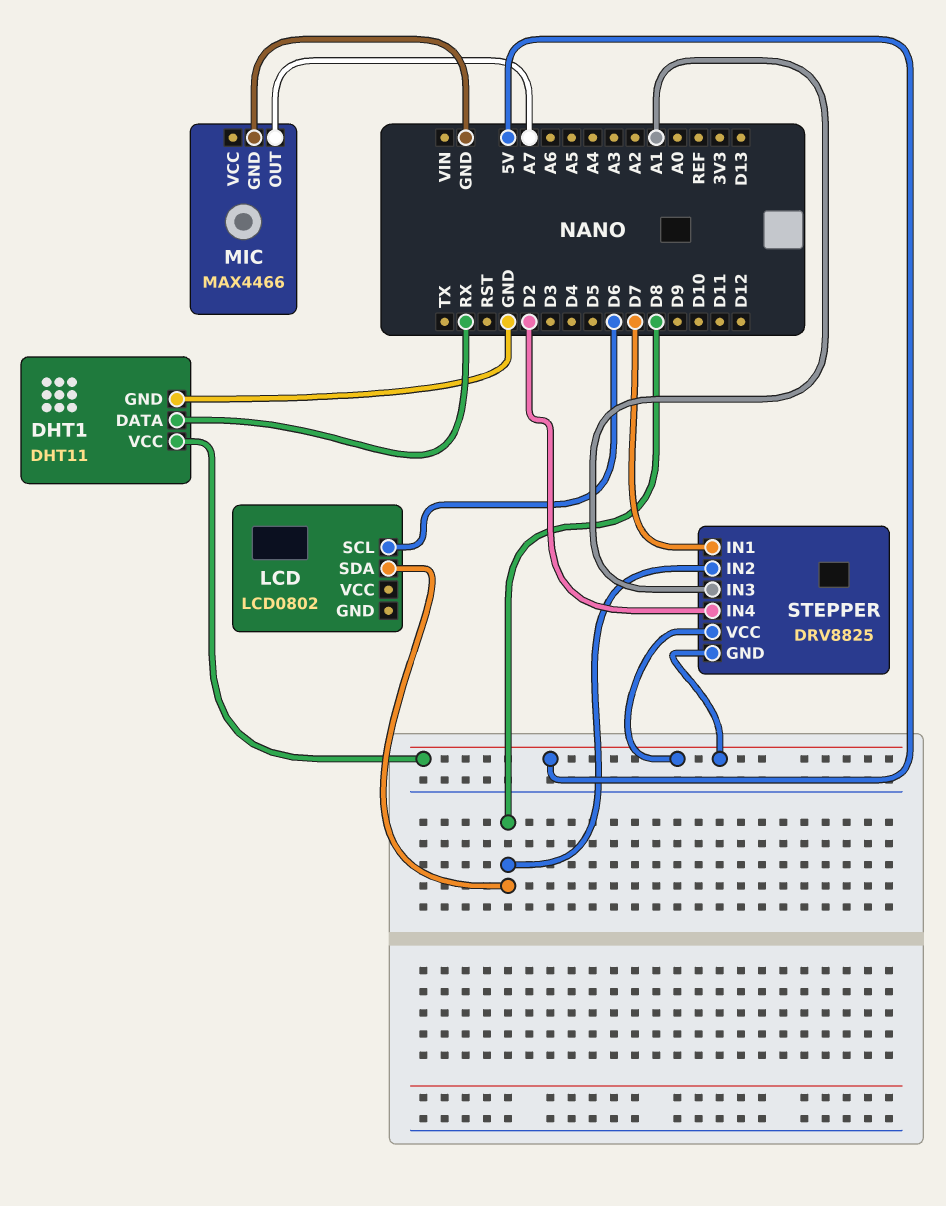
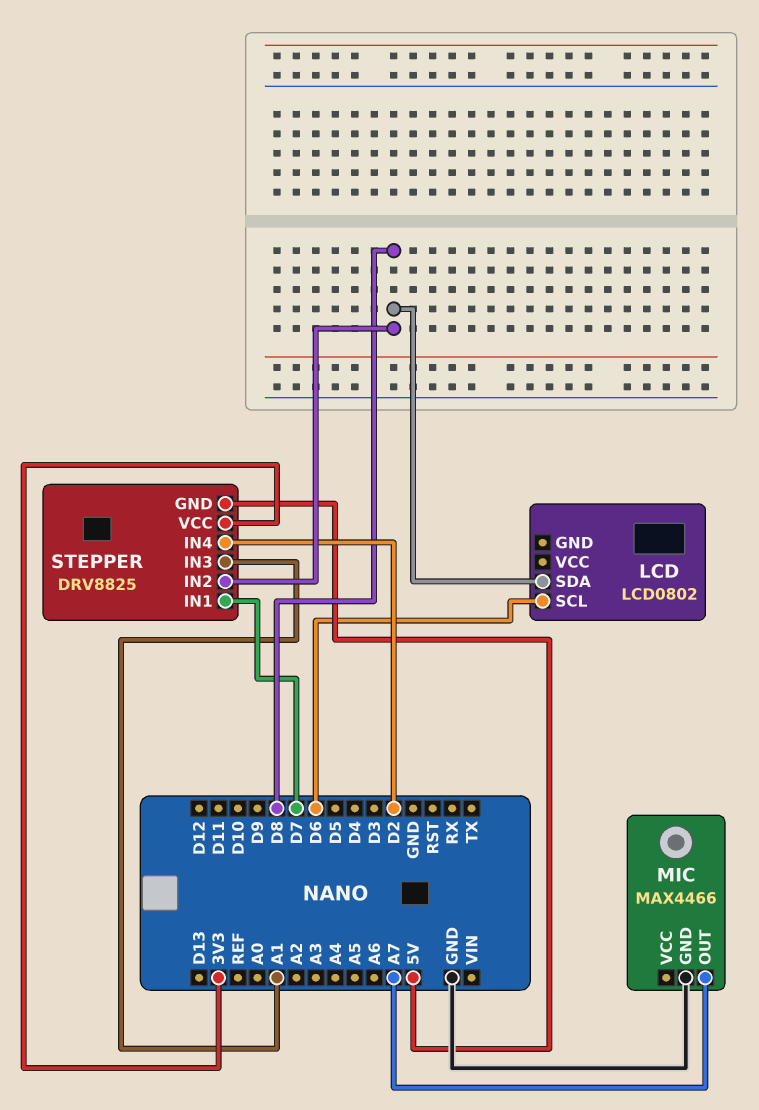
DHT1: DHT11 -> none
DHT1 pin DATA: RX -> none
DHT1 pin GND: GND -> none
DHT1 pin VCC: 5V -> none
STEPPER pin VCC: 5V -> 3V3

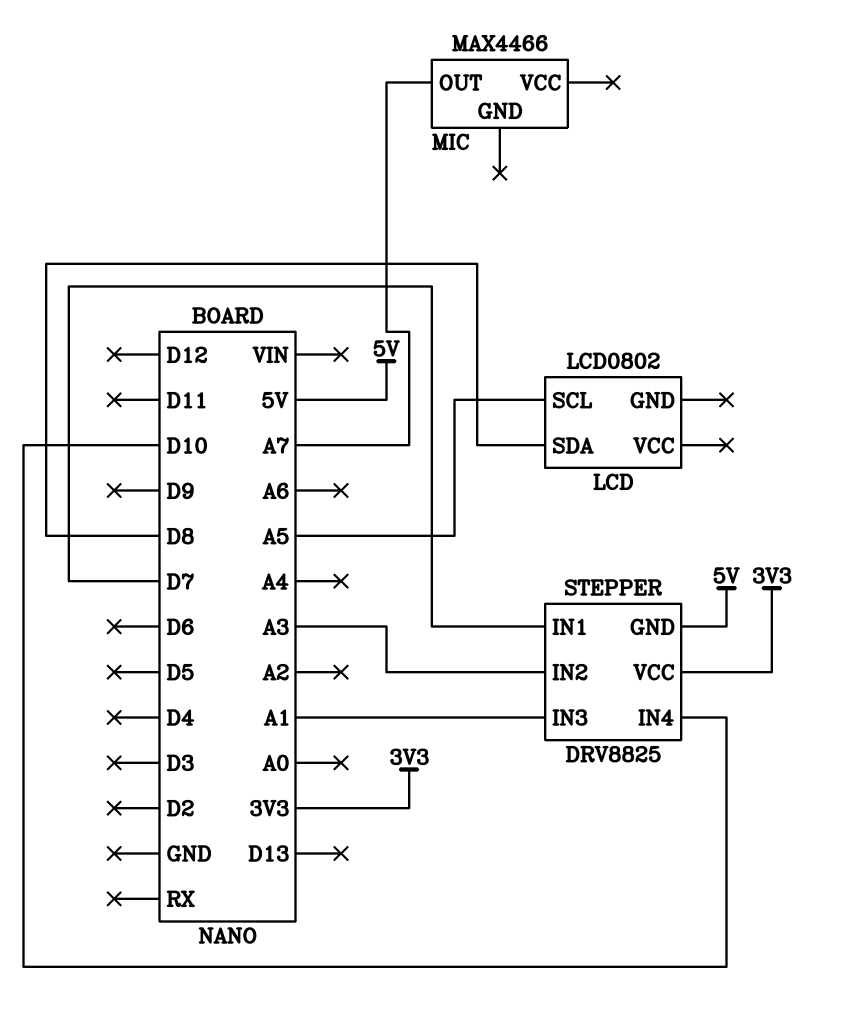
LCD pin SCL: D6 -> A5
MIC pin GND: GND -> none
STEPPER pin IN2: D8 -> A3
STEPPER pin IN4: D2 -> D10

